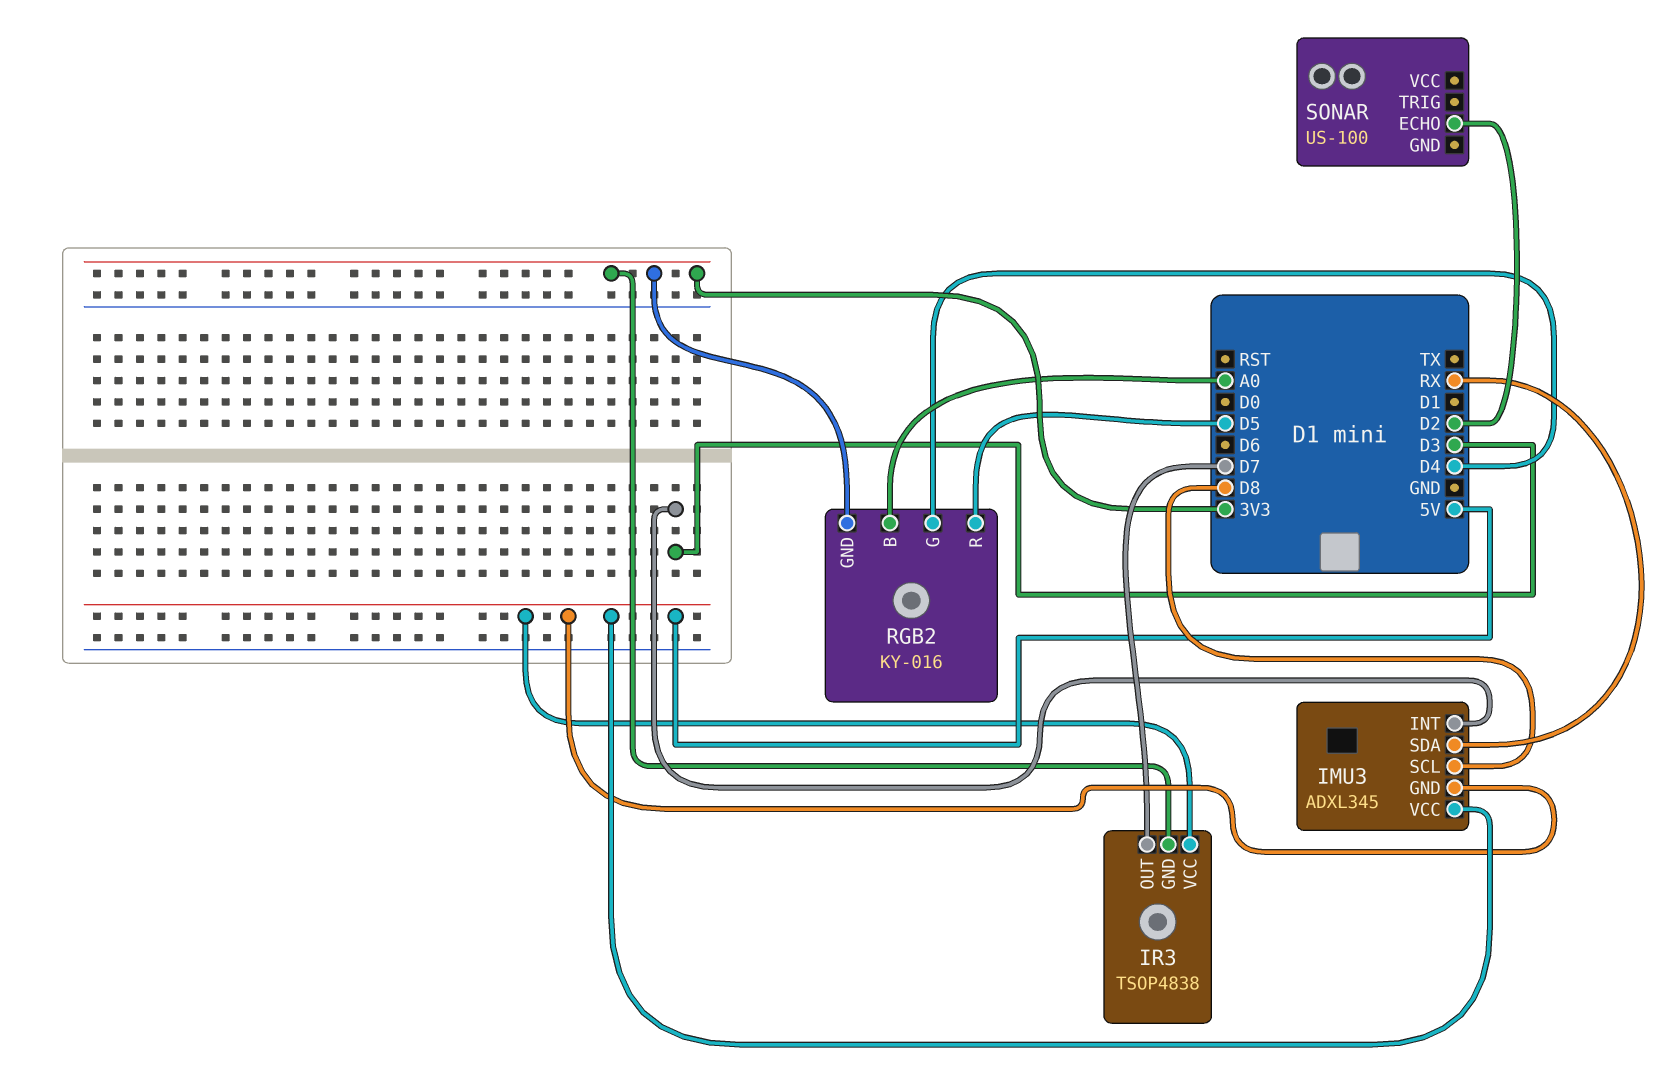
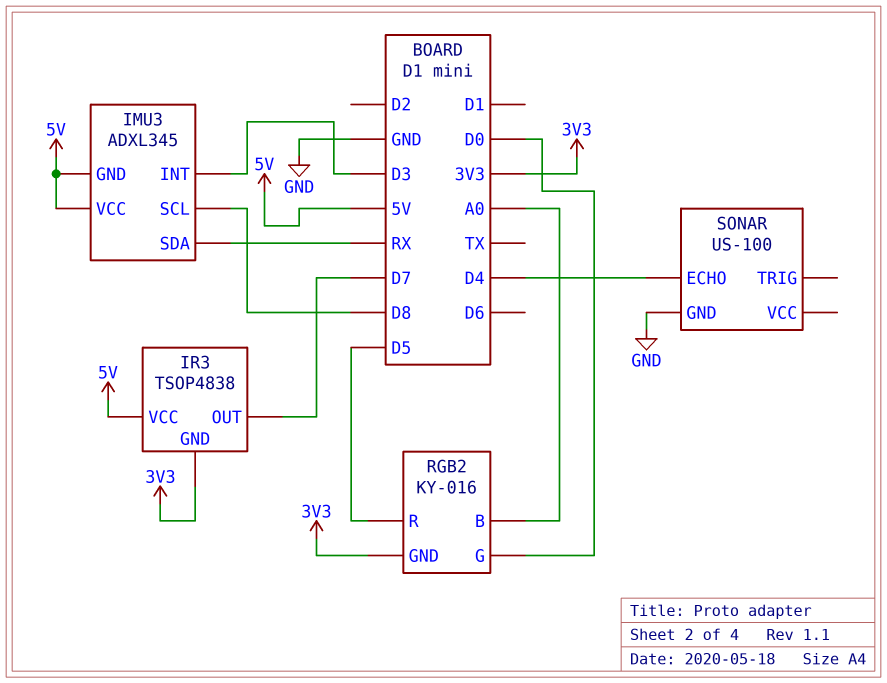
RGB2 pin G: D4 -> D0
SONAR pin ECHO: D2 -> D4
SONAR pin GND: none -> GND

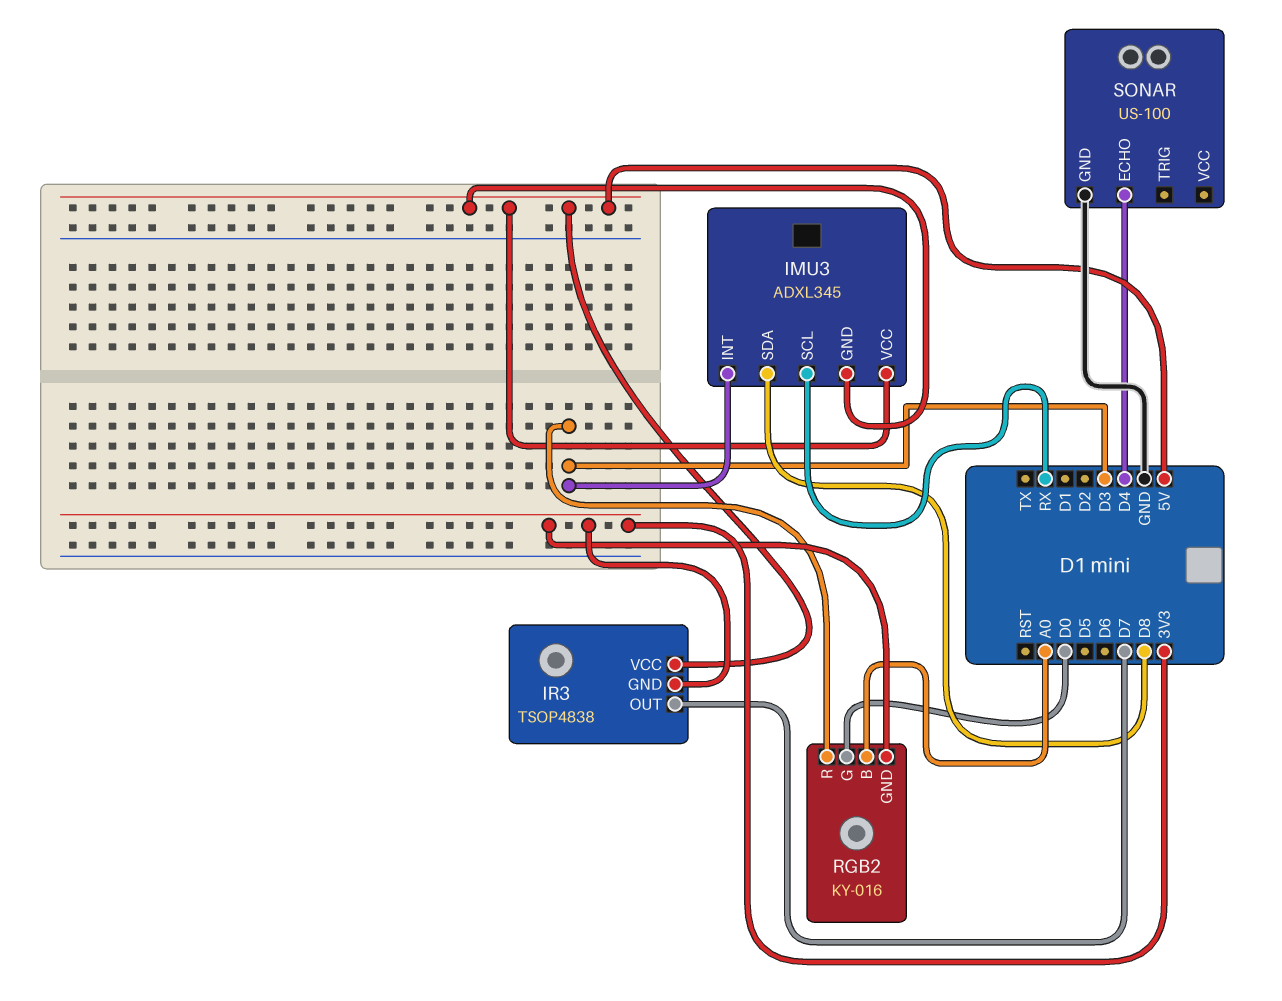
IMU3 pin SCL: D8 -> RX
IMU3 pin SDA: RX -> D8
RGB2 pin R: D5 -> D3

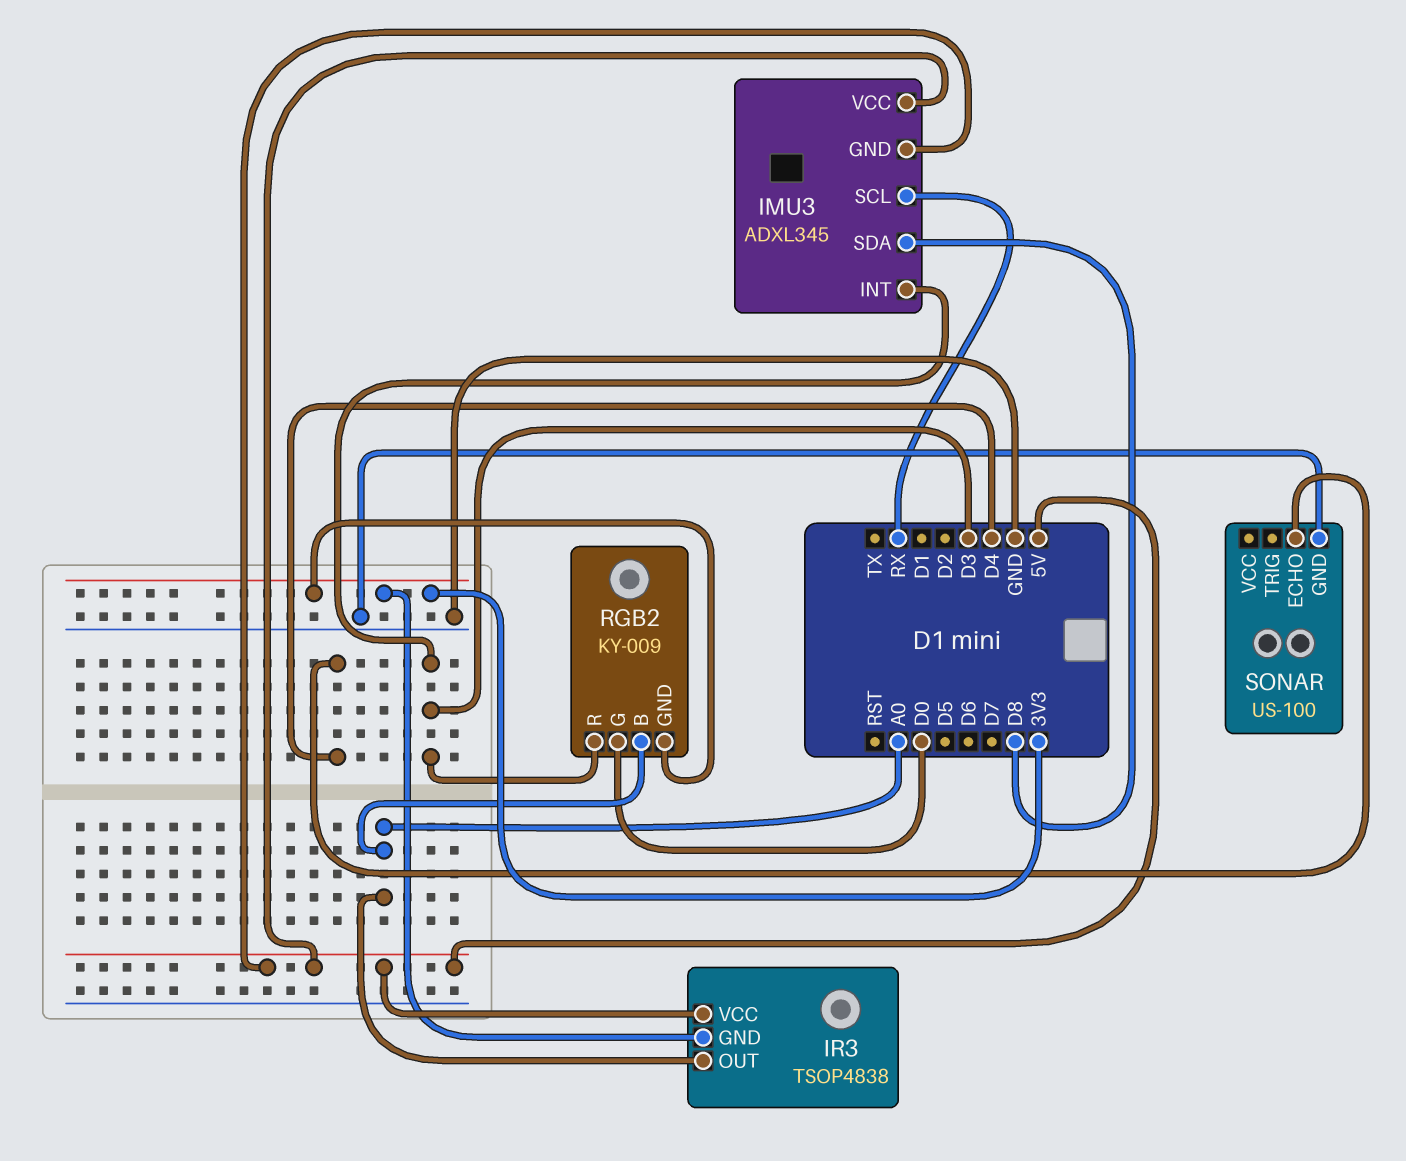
IR3 pin OUT: D7 -> A0
RGB2: KY-016 -> KY-009

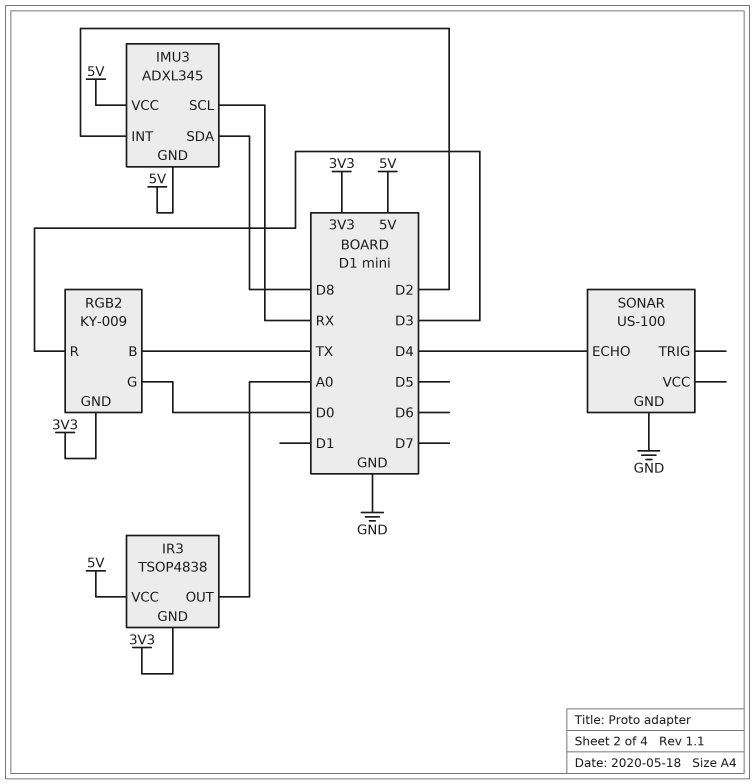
IMU3 pin INT: D3 -> D2
RGB2 pin B: A0 -> TX

